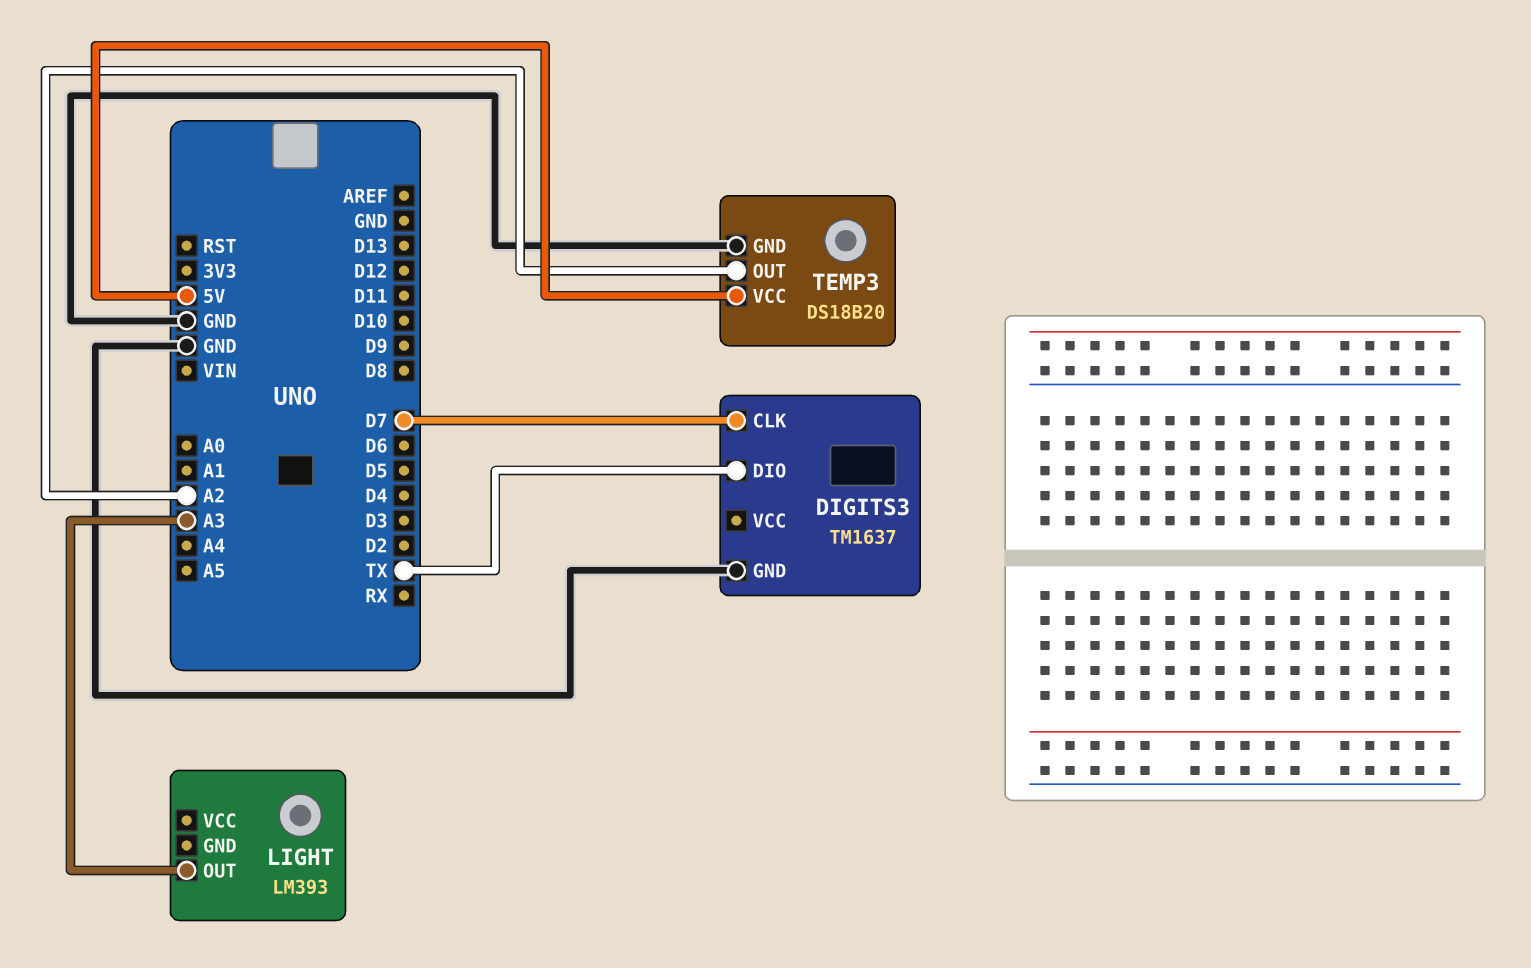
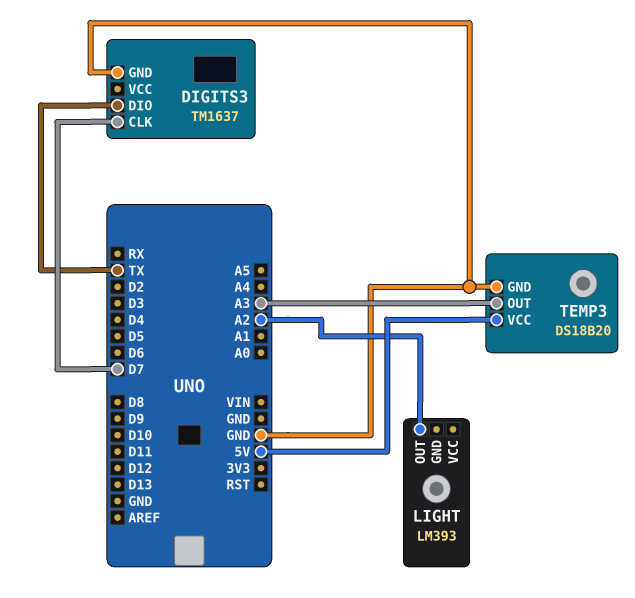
LIGHT pin OUT: A3 -> A2
TEMP3 pin OUT: A2 -> A3

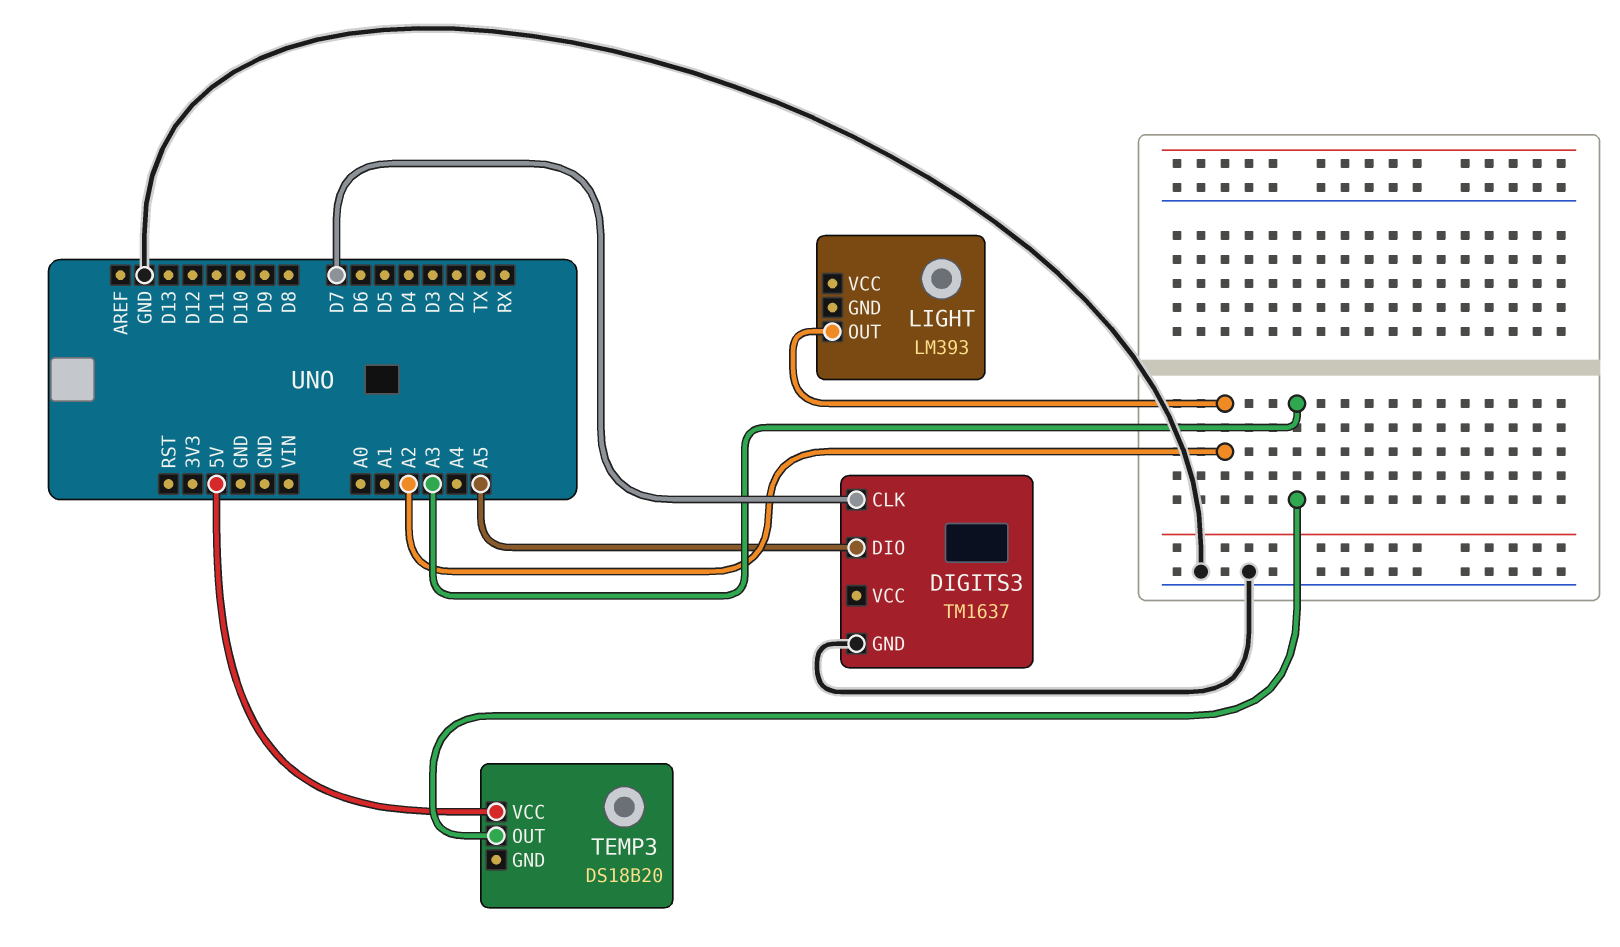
DIGITS3 pin DIO: TX -> A5
TEMP3 pin GND: GND -> none

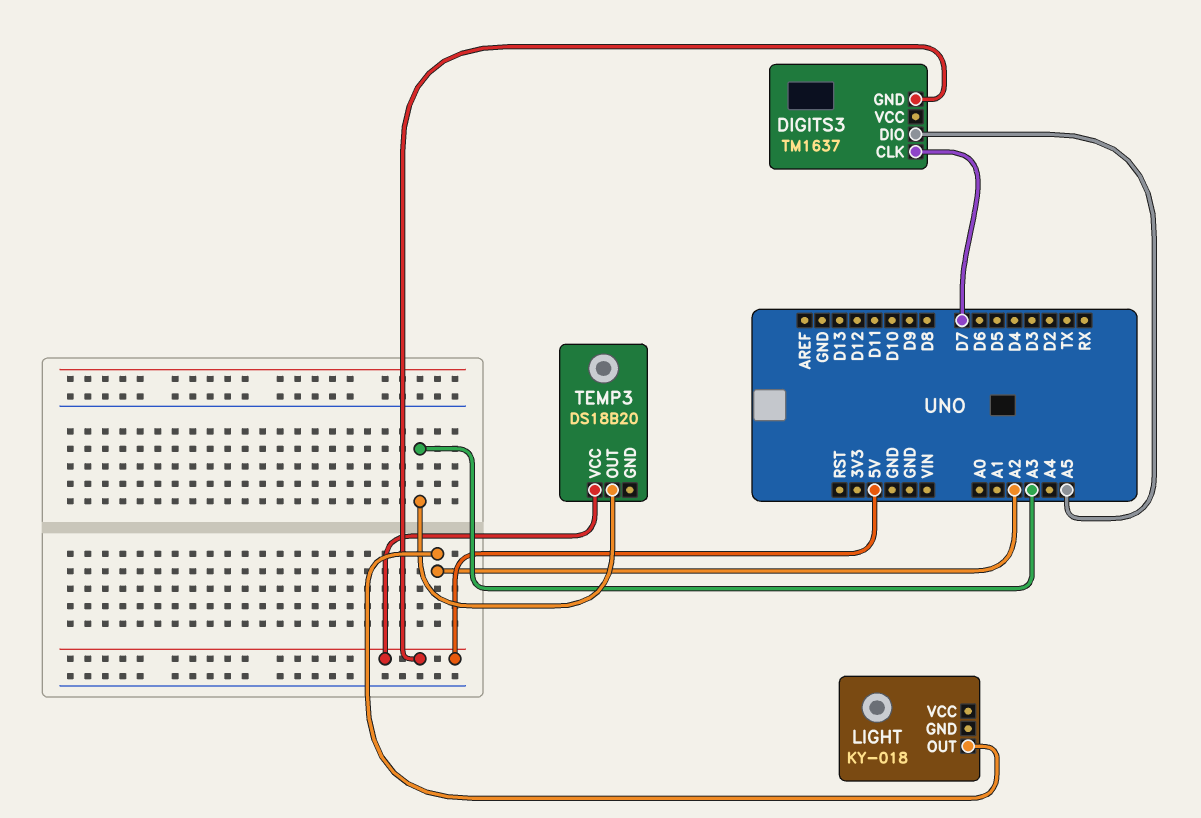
DIGITS3 pin GND: GND -> 5V
LIGHT: LM393 -> KY-018

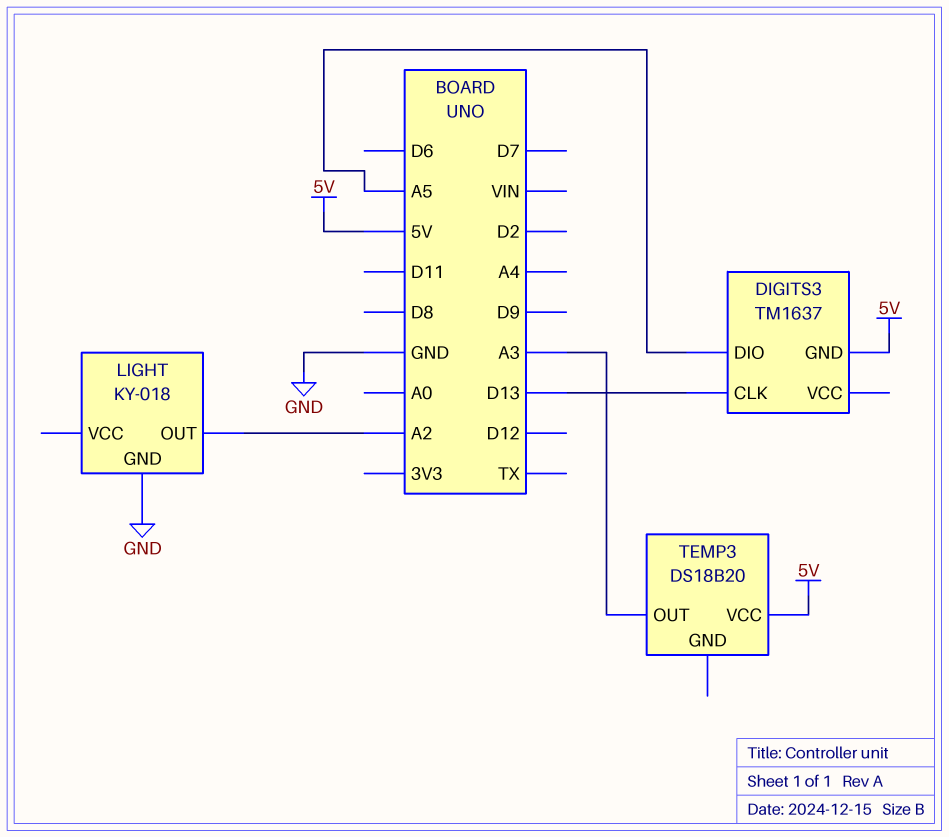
DIGITS3 pin CLK: D7 -> D13
LIGHT pin GND: none -> GND

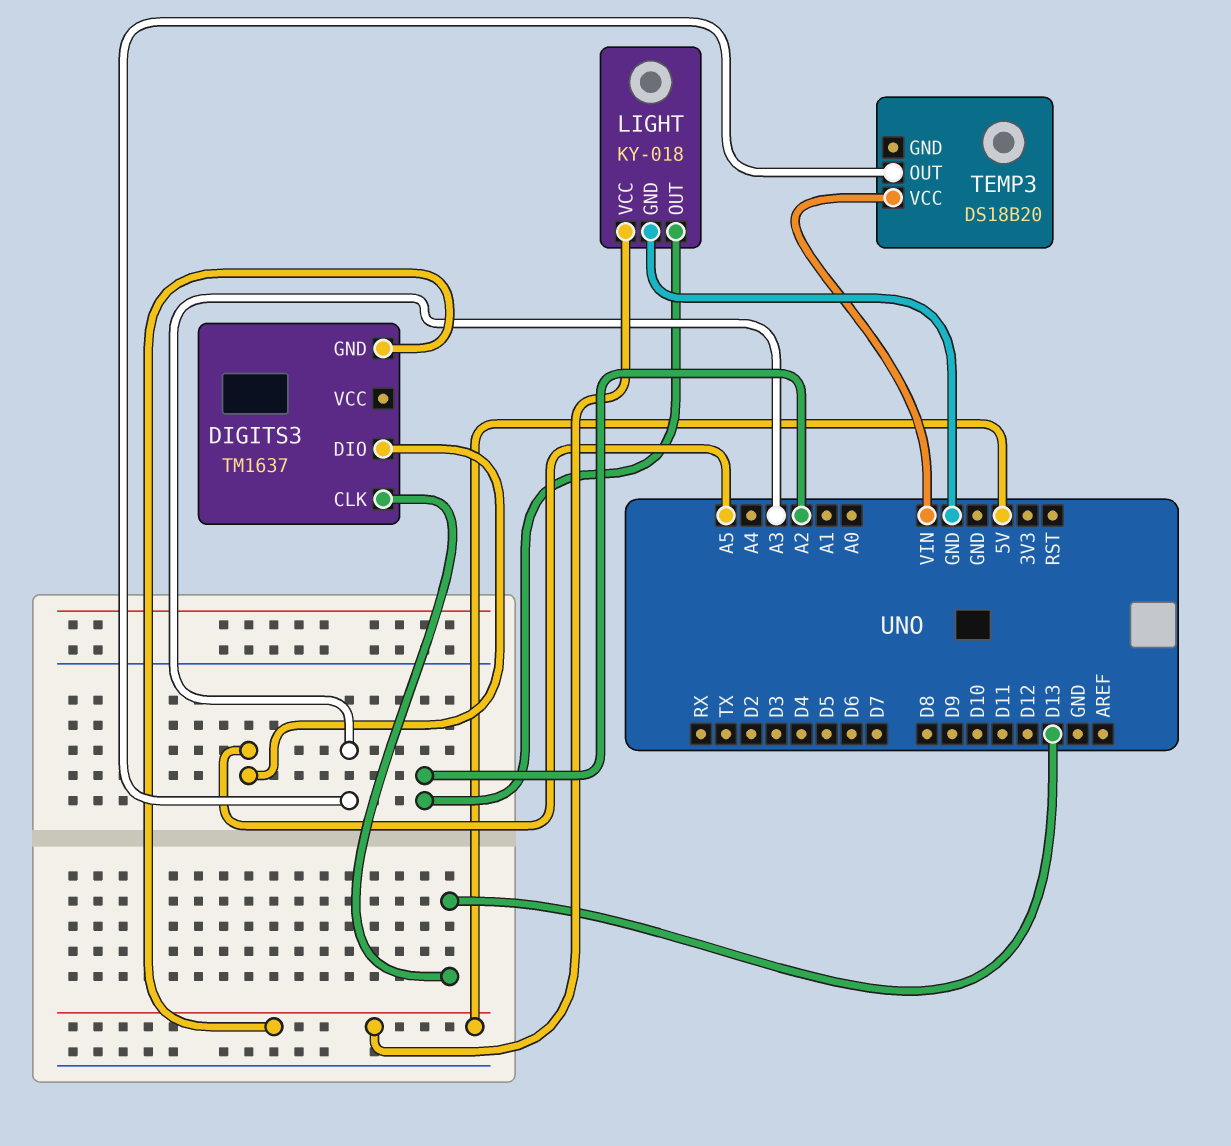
LIGHT pin VCC: none -> 5V
TEMP3 pin VCC: 5V -> VIN

